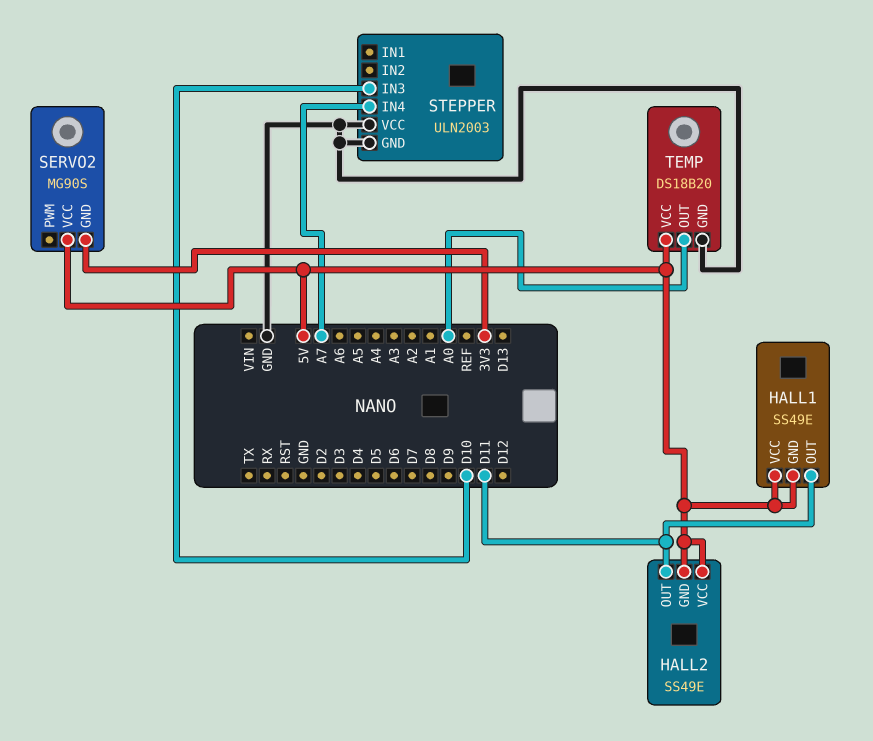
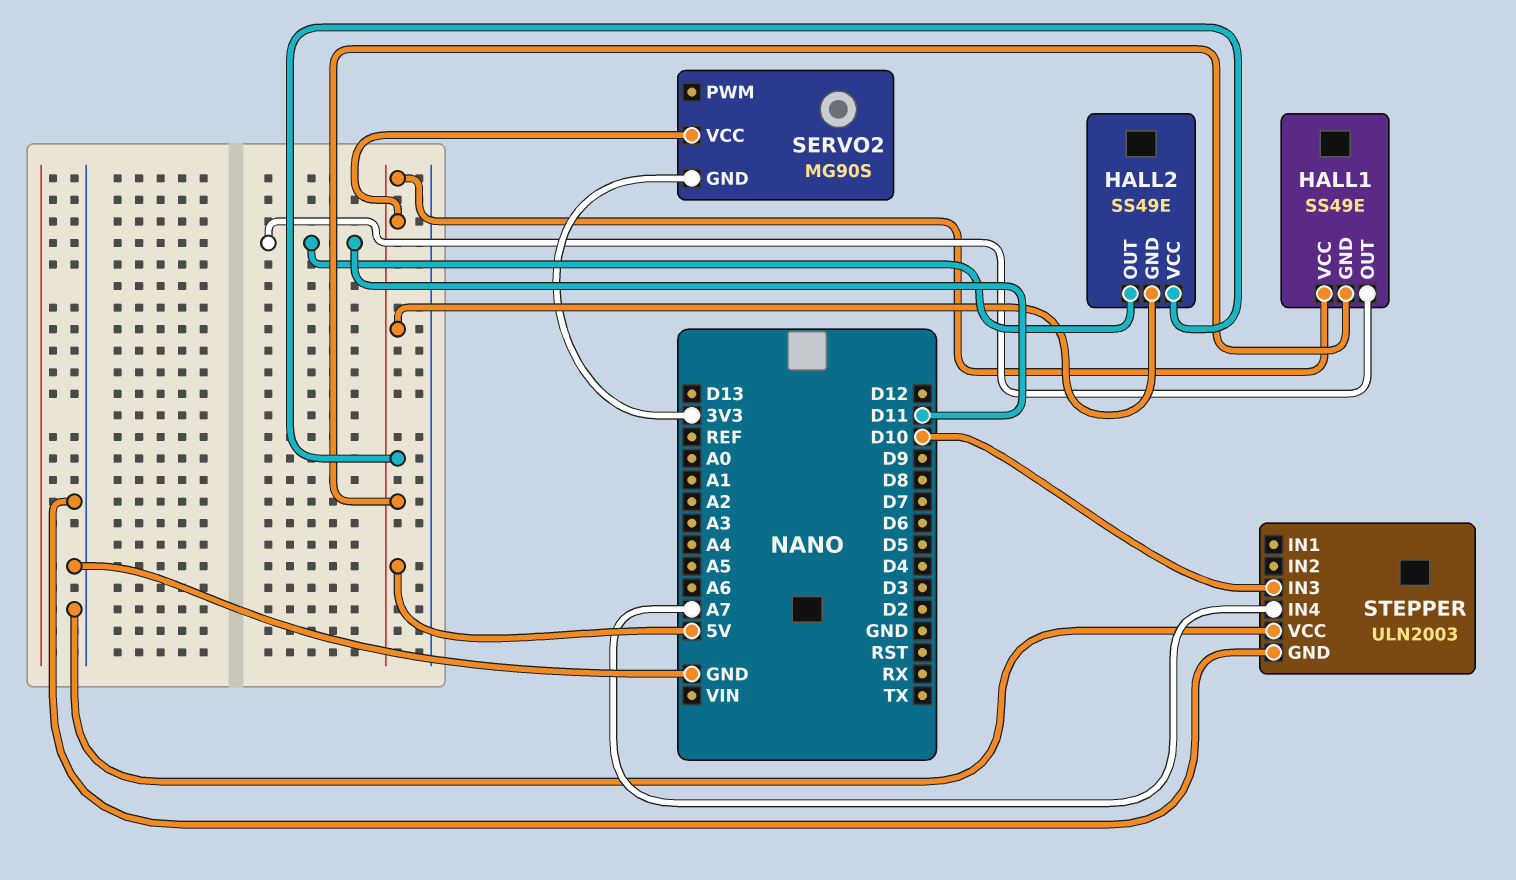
TEMP: DS18B20 -> none
TEMP pin GND: GND -> none
TEMP pin OUT: A0 -> none
TEMP pin VCC: 5V -> none

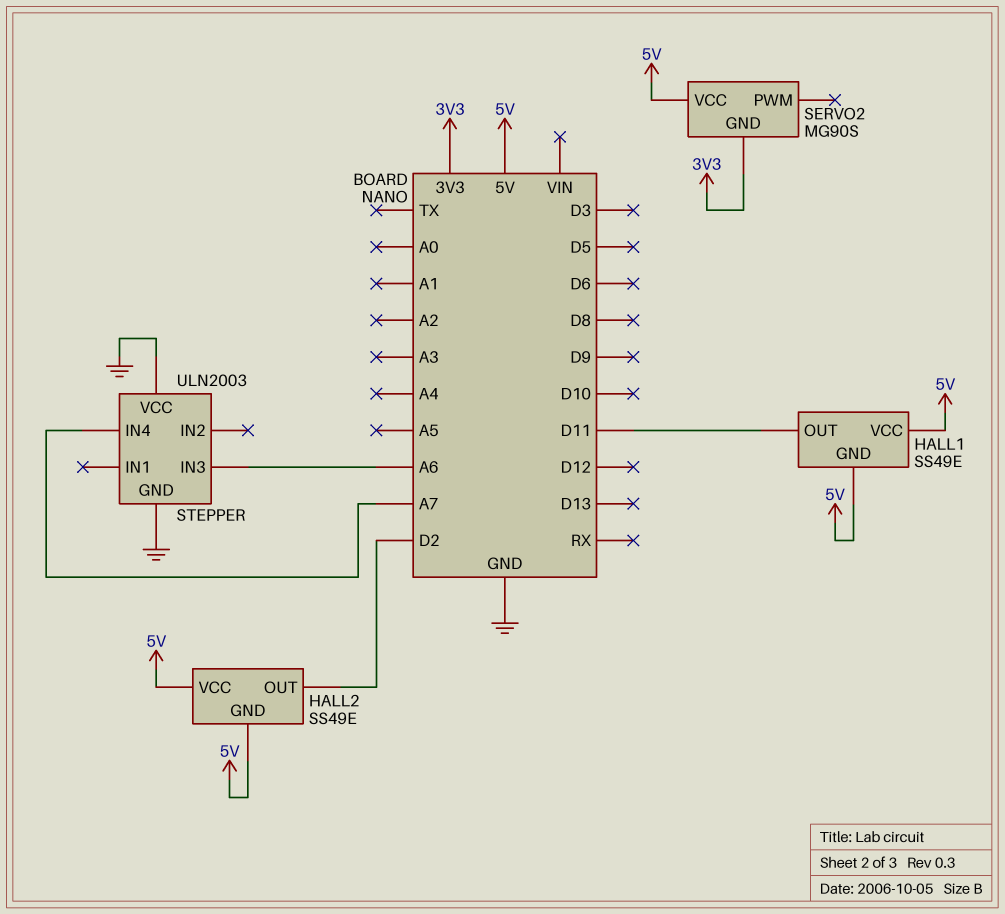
HALL2 pin OUT: D11 -> D2
STEPPER pin IN3: D10 -> A6

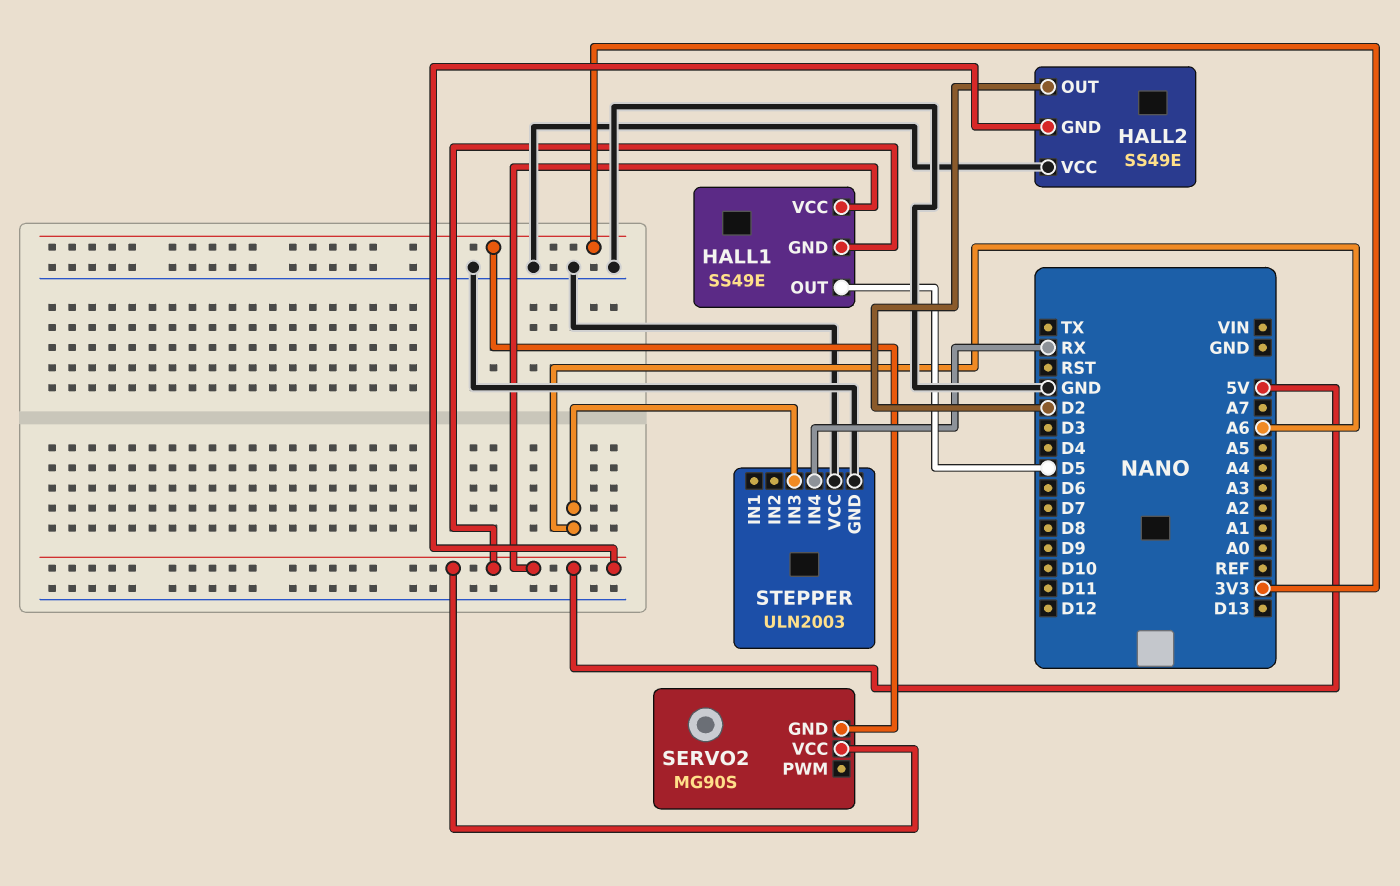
HALL1 pin OUT: D11 -> D5
HALL2 pin VCC: 5V -> GND
STEPPER pin IN4: A7 -> RX

